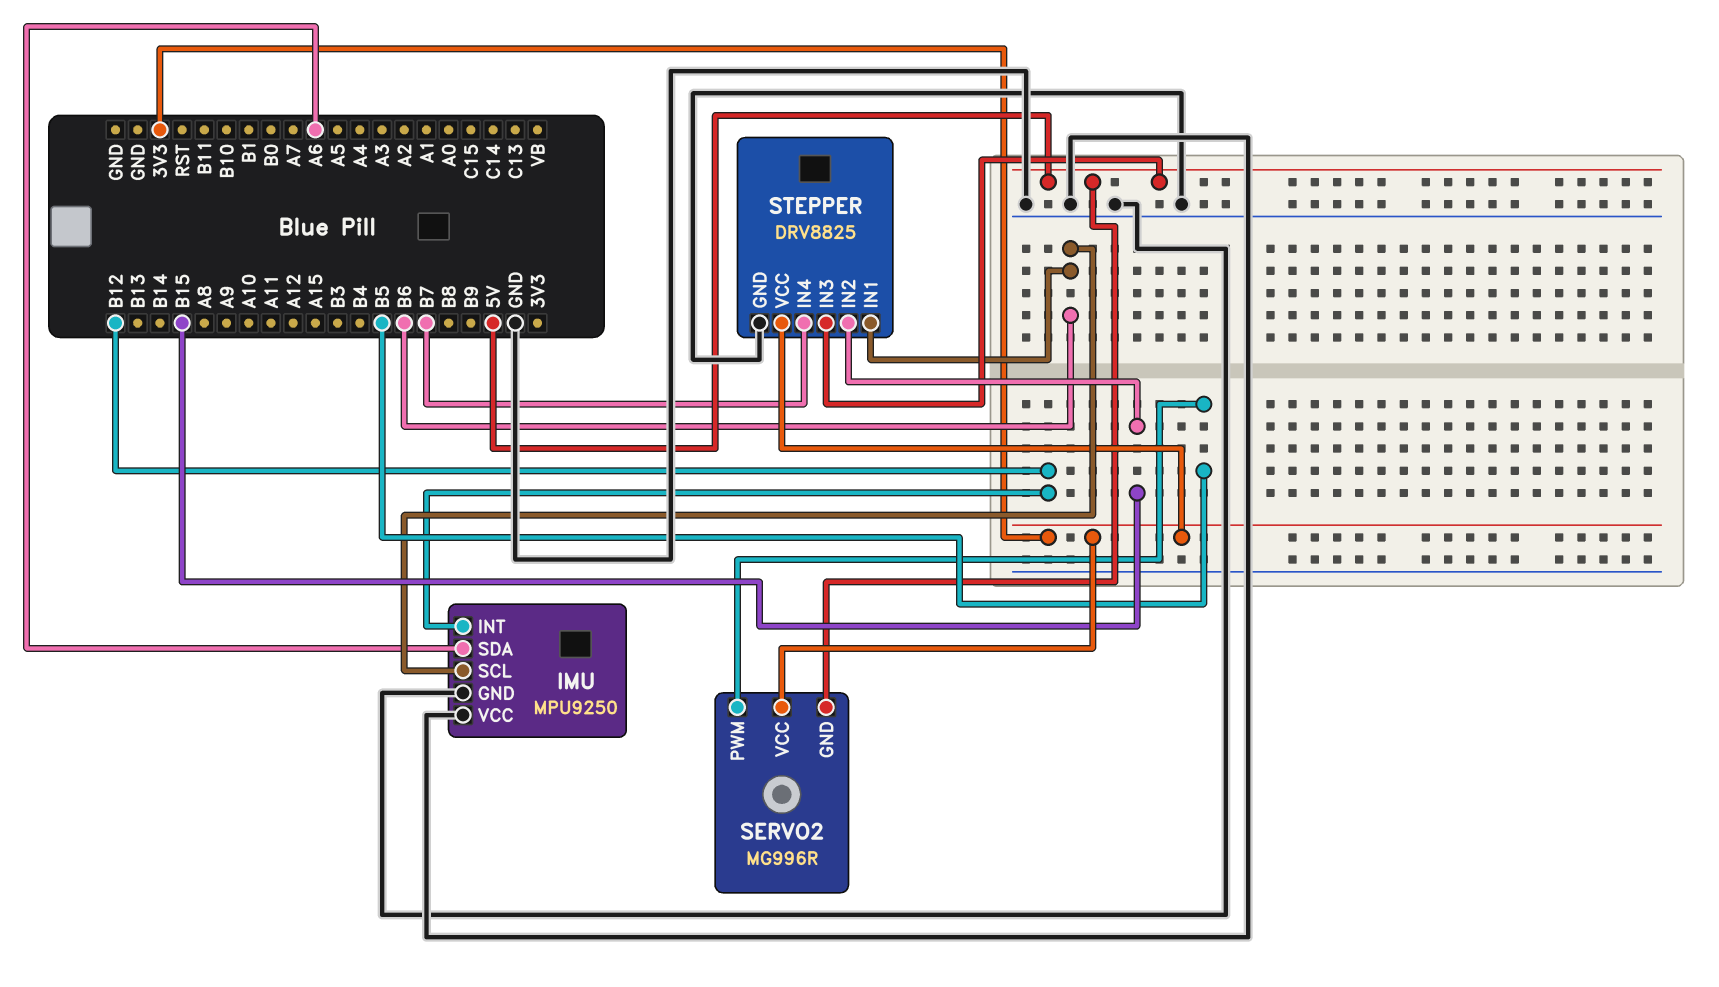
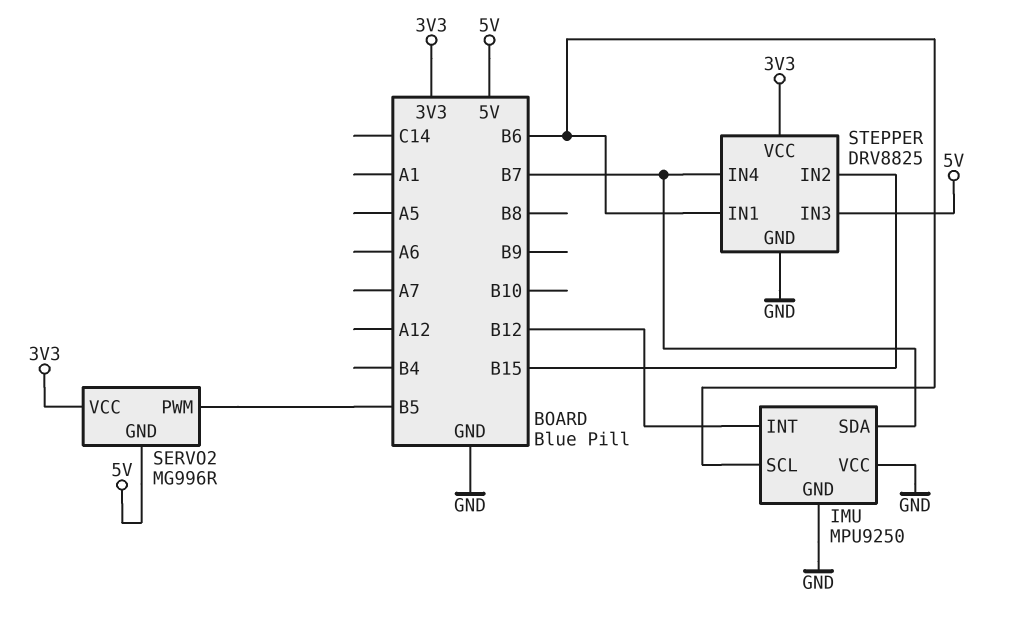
IMU pin SDA: A6 -> B7

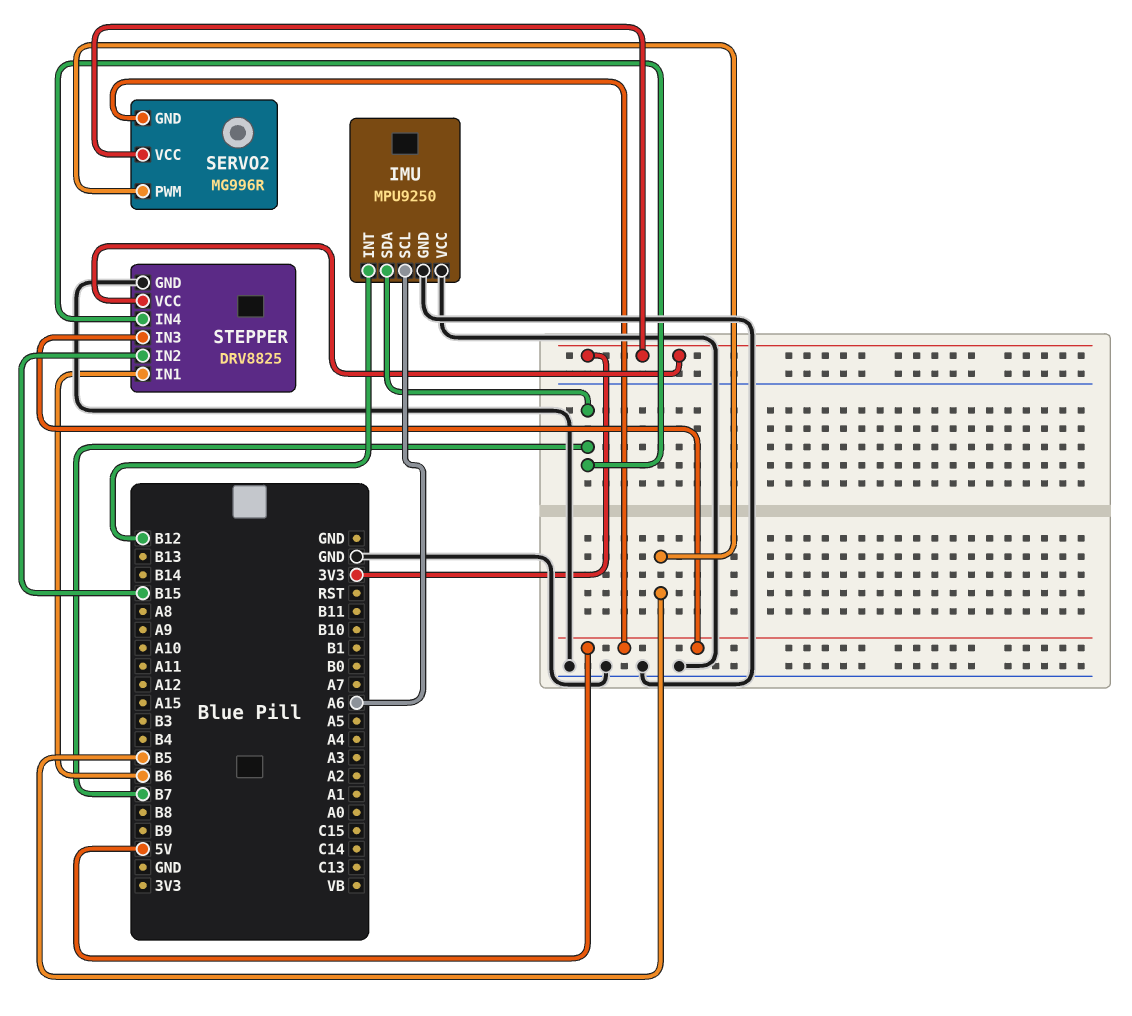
IMU pin SCL: B6 -> A6

